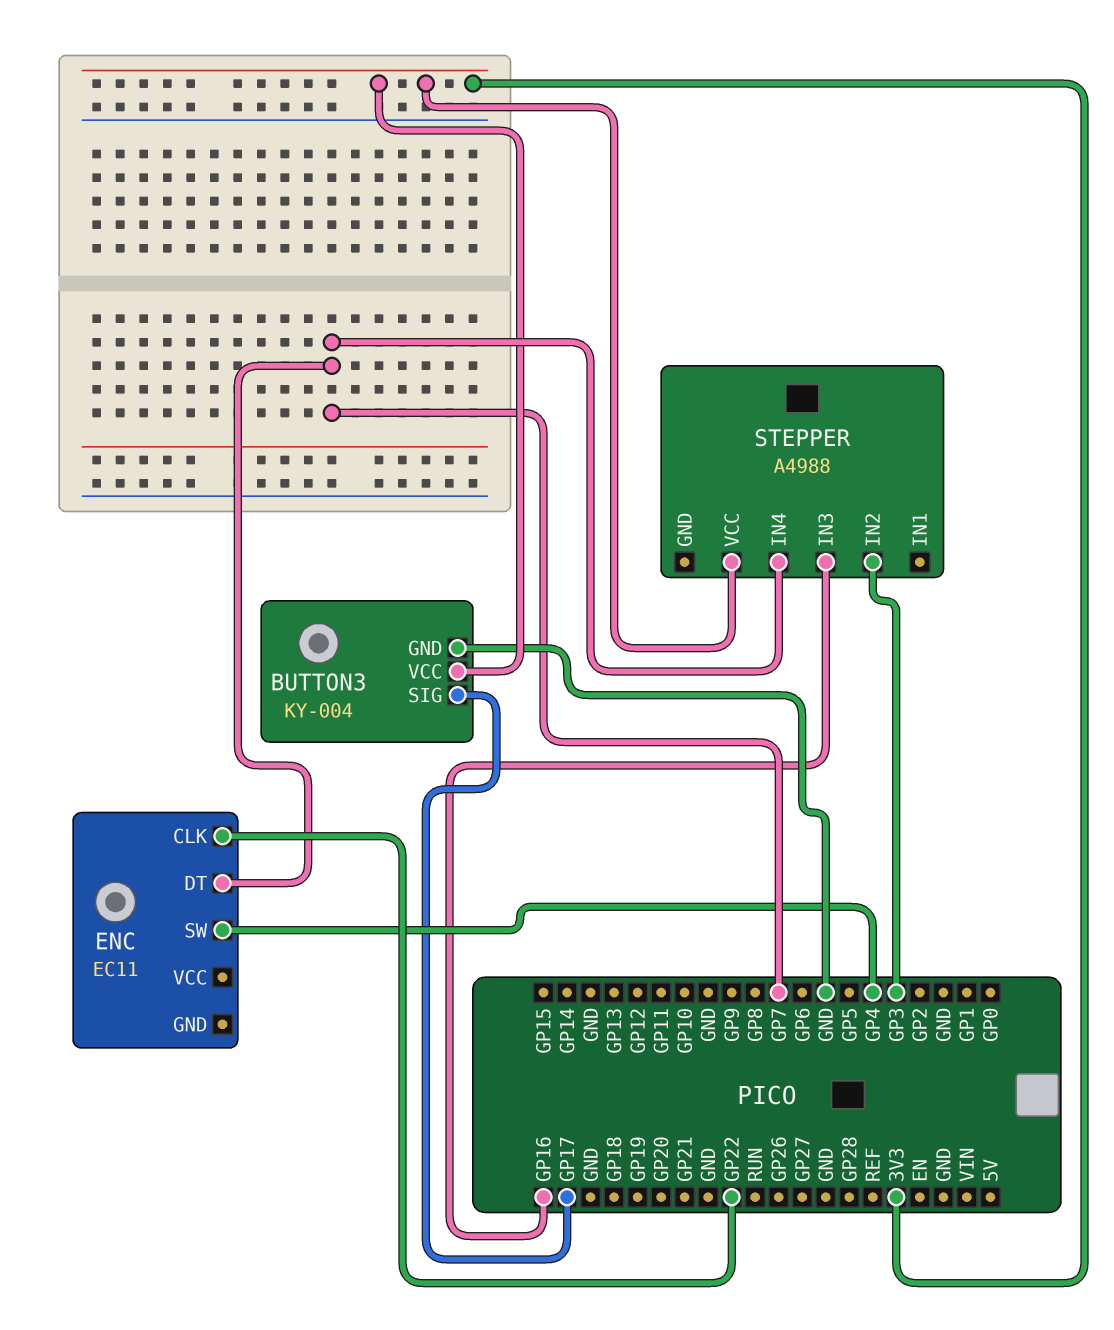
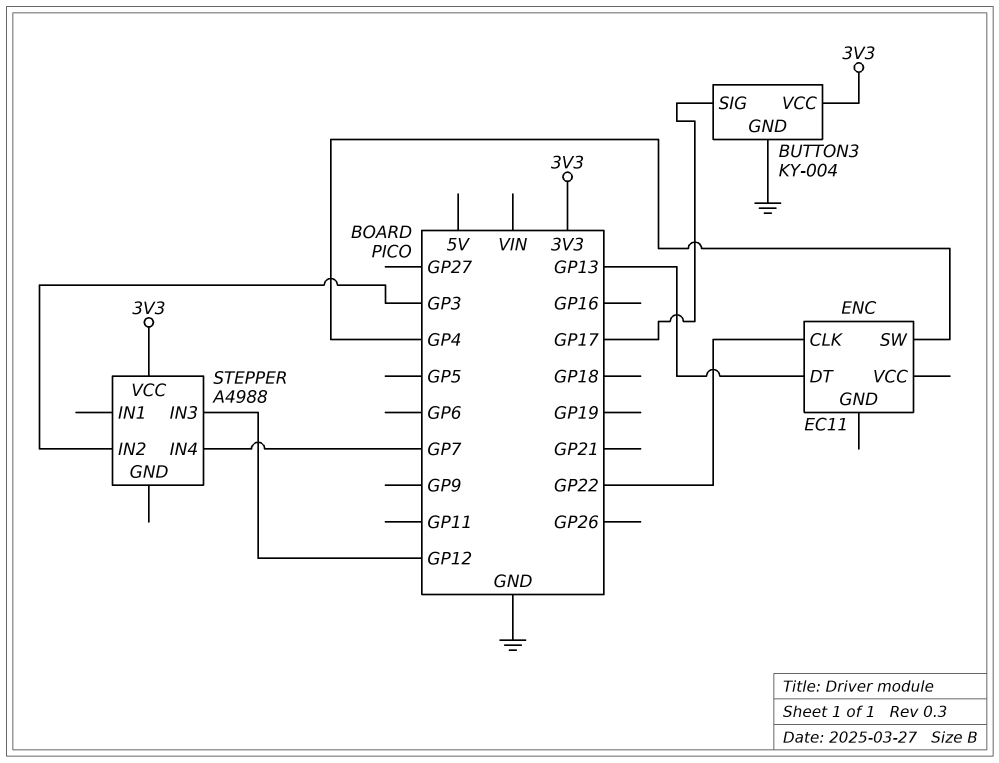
ENC pin DT: GP7 -> GP13
STEPPER pin IN3: GP16 -> GP12

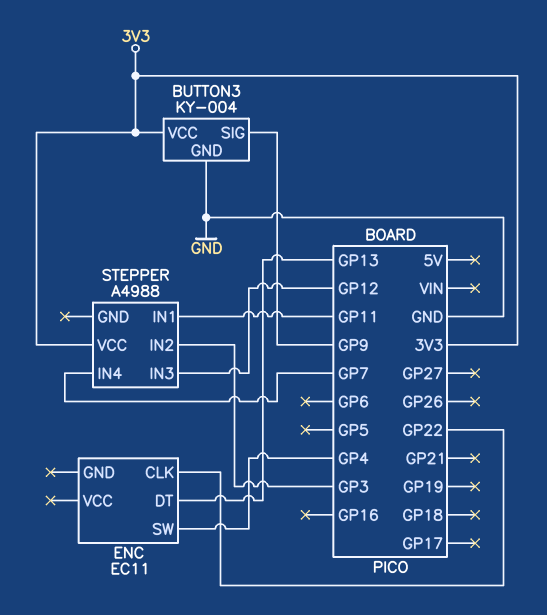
BUTTON3 pin SIG: GP17 -> GP9
STEPPER pin IN1: none -> GP11

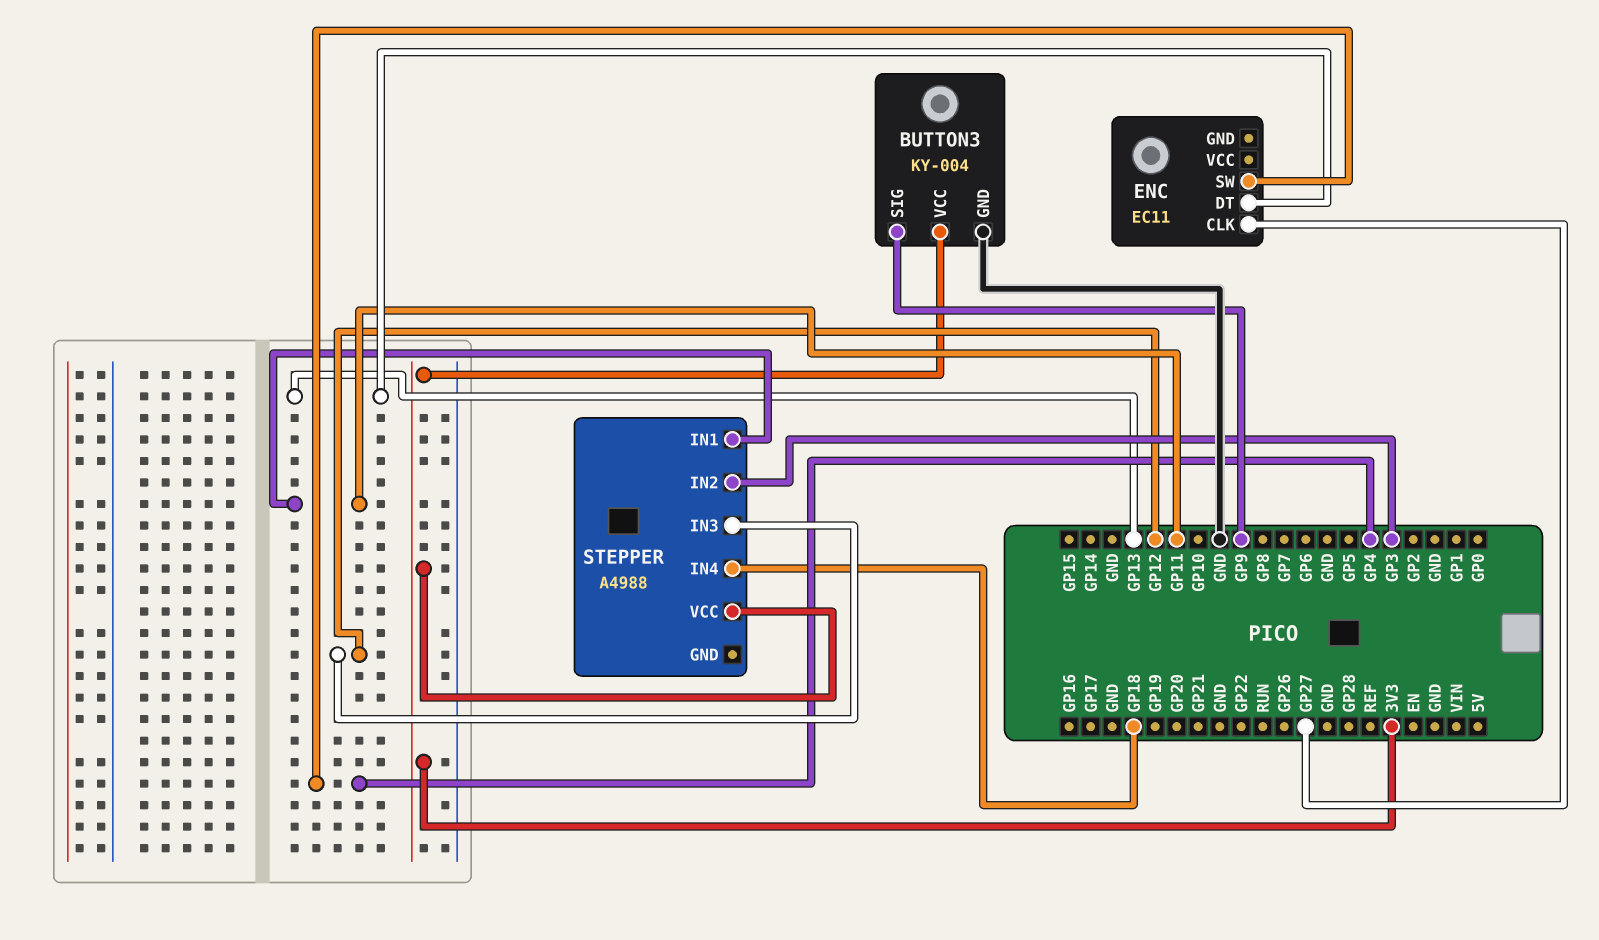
ENC pin CLK: GP22 -> GP27
STEPPER pin IN4: GP7 -> GP18

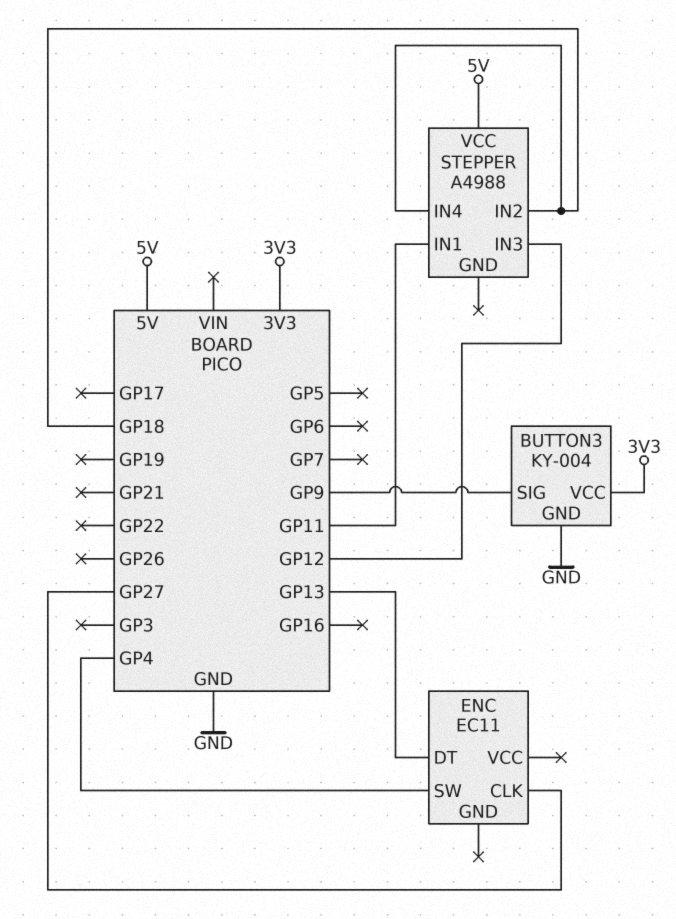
STEPPER pin IN2: GP3 -> GP18
STEPPER pin VCC: 3V3 -> 5V

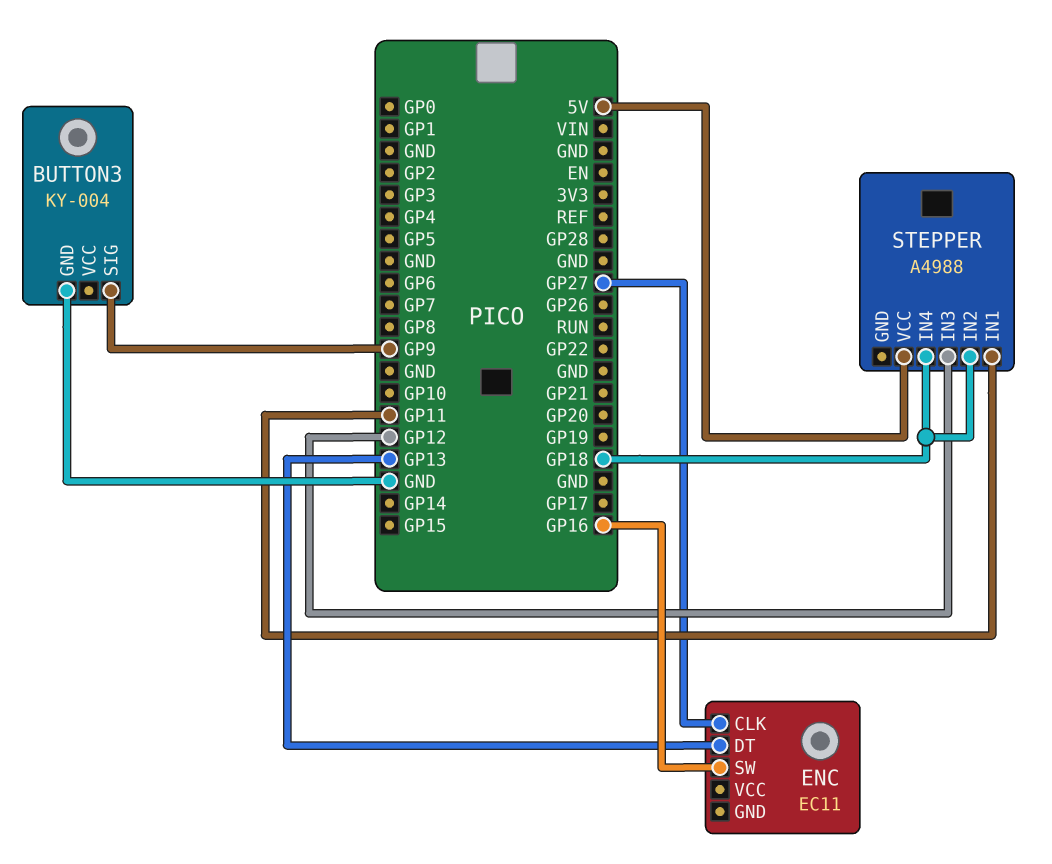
BUTTON3 pin VCC: 3V3 -> none
ENC pin SW: GP4 -> GP16

